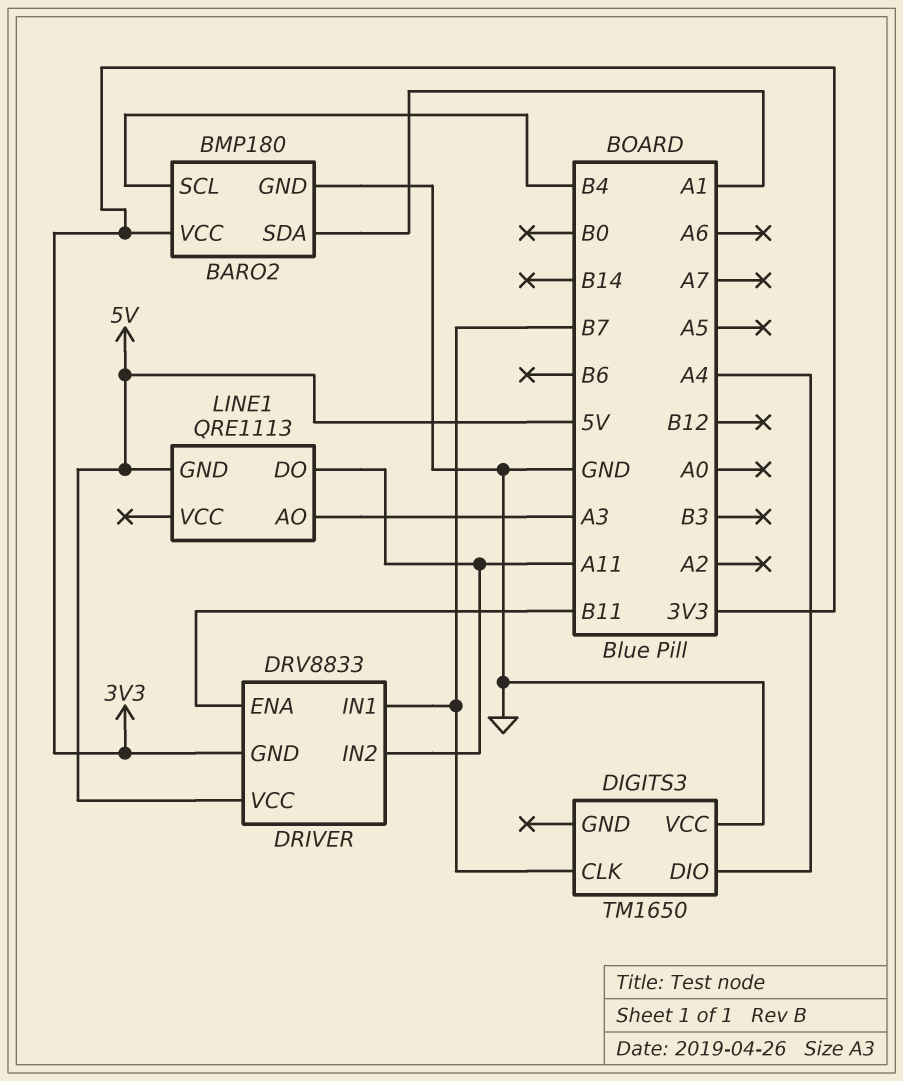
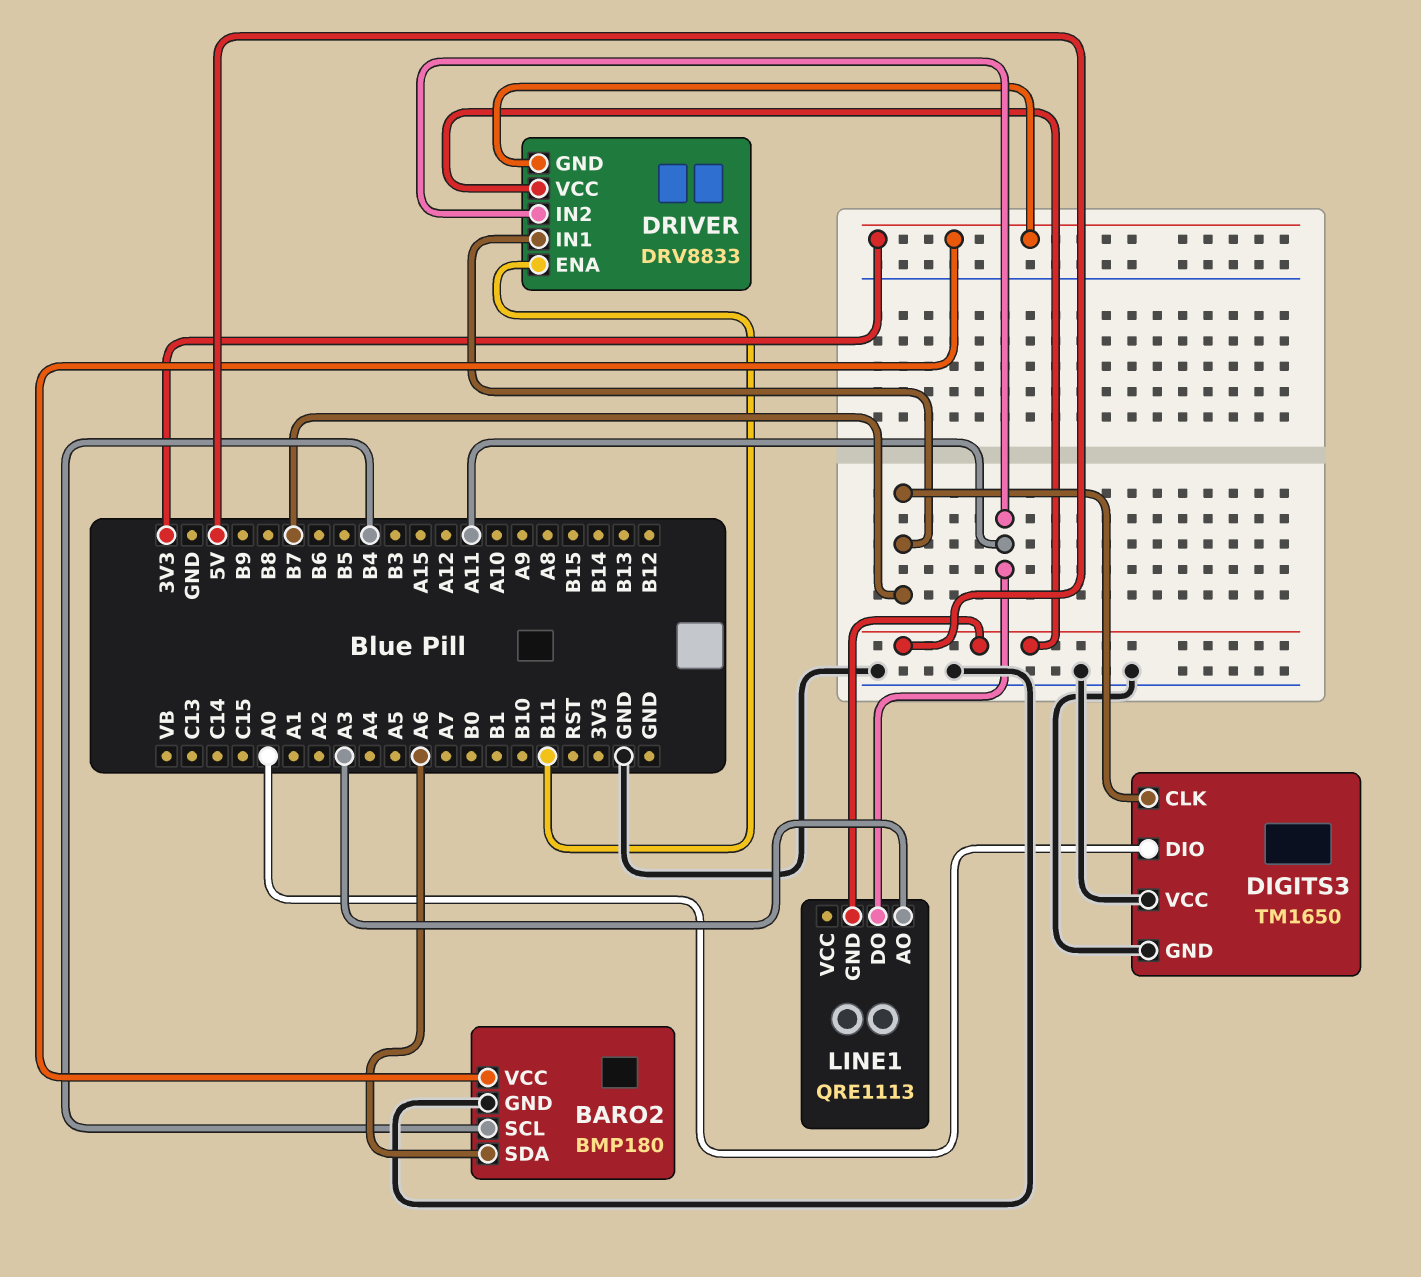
BARO2 pin SDA: A1 -> A6
DIGITS3 pin DIO: A4 -> A0
DIGITS3 pin GND: none -> GND

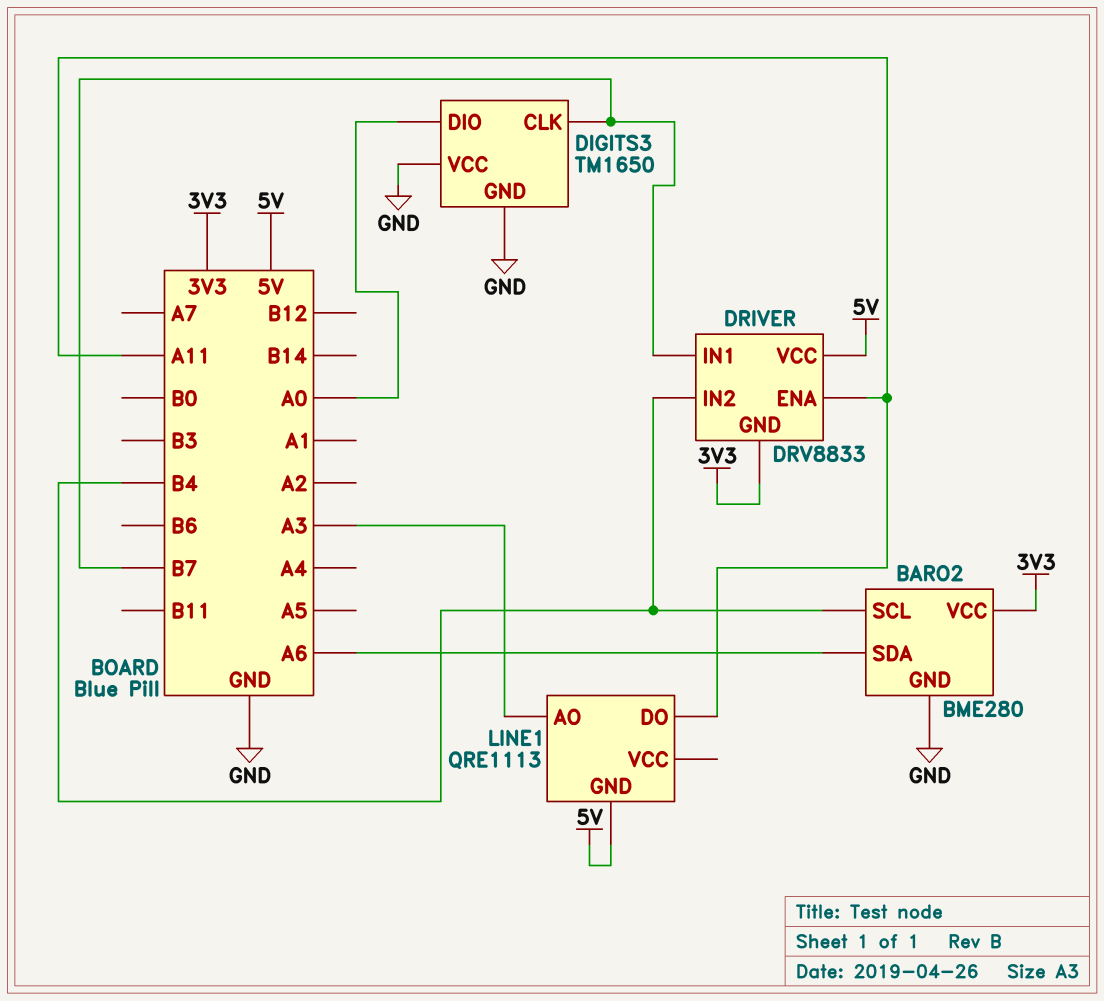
BARO2: BMP180 -> BME280
DRIVER pin ENA: B11 -> A11
DRIVER pin IN2: A11 -> B4

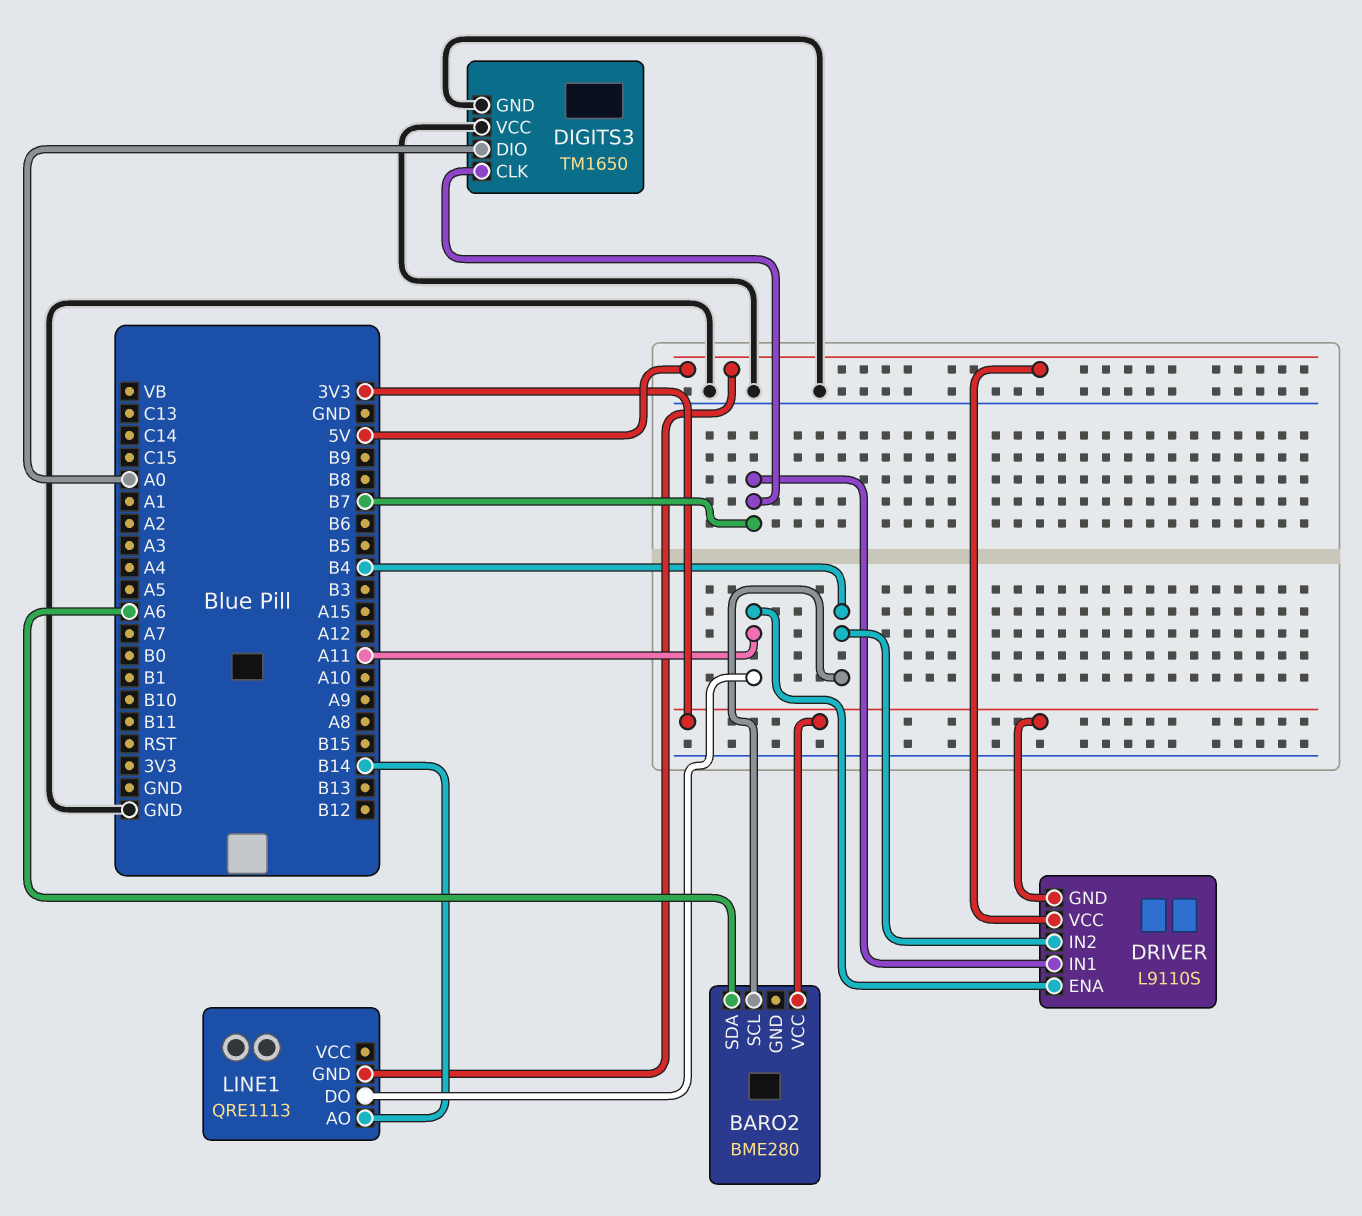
BARO2 pin GND: GND -> none
DRIVER: DRV8833 -> L9110S
LINE1 pin AO: A3 -> B14

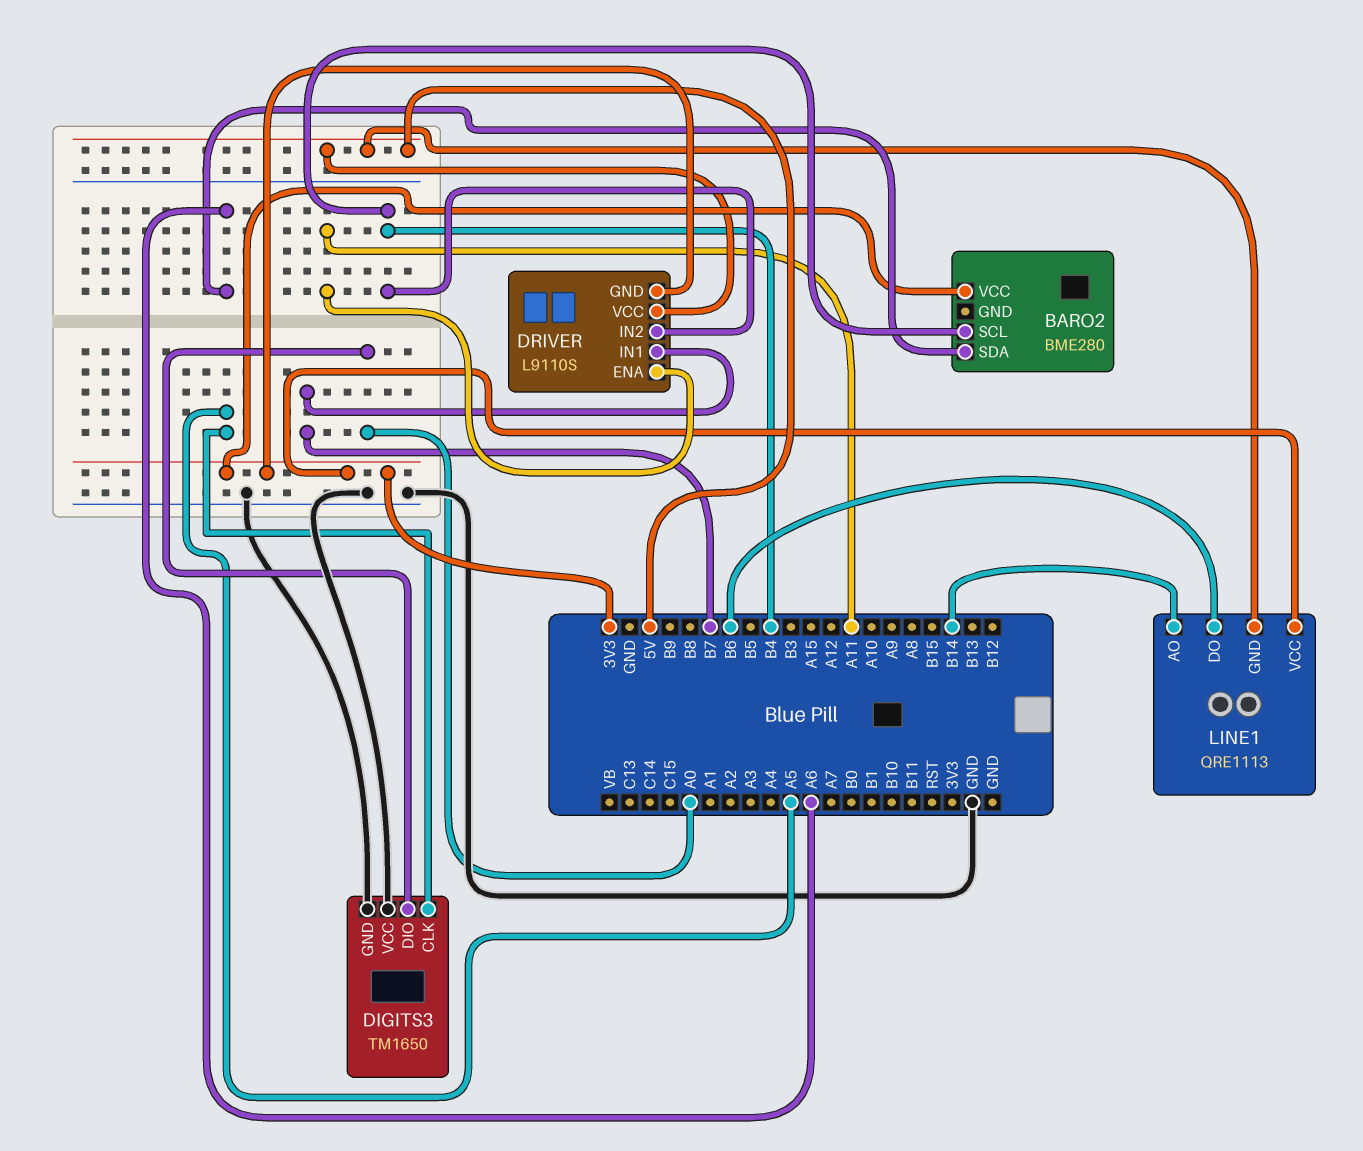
DIGITS3 pin CLK: B7 -> A5
LINE1 pin DO: A11 -> B6
LINE1 pin VCC: none -> 3V3

